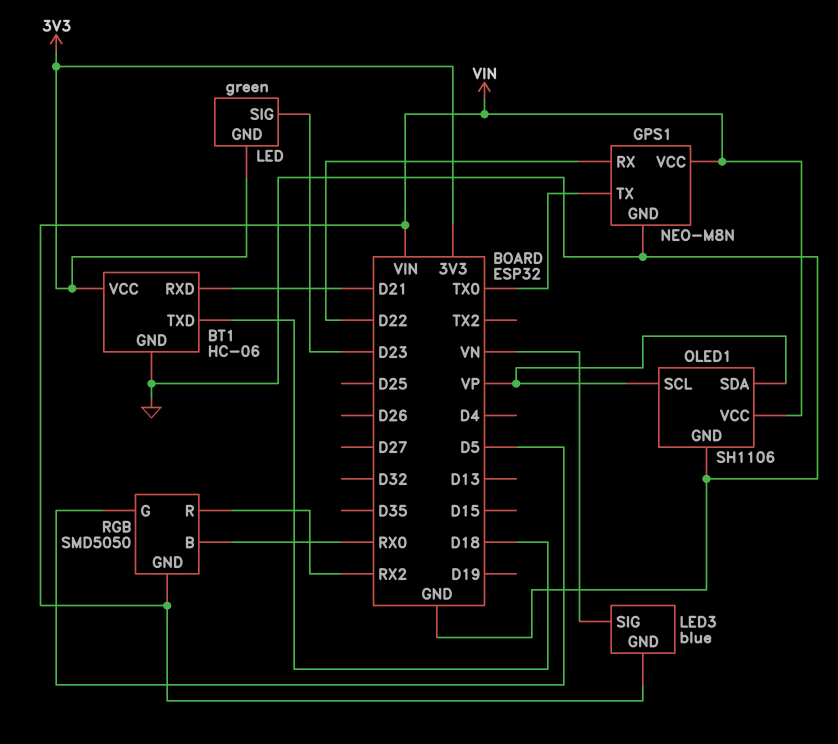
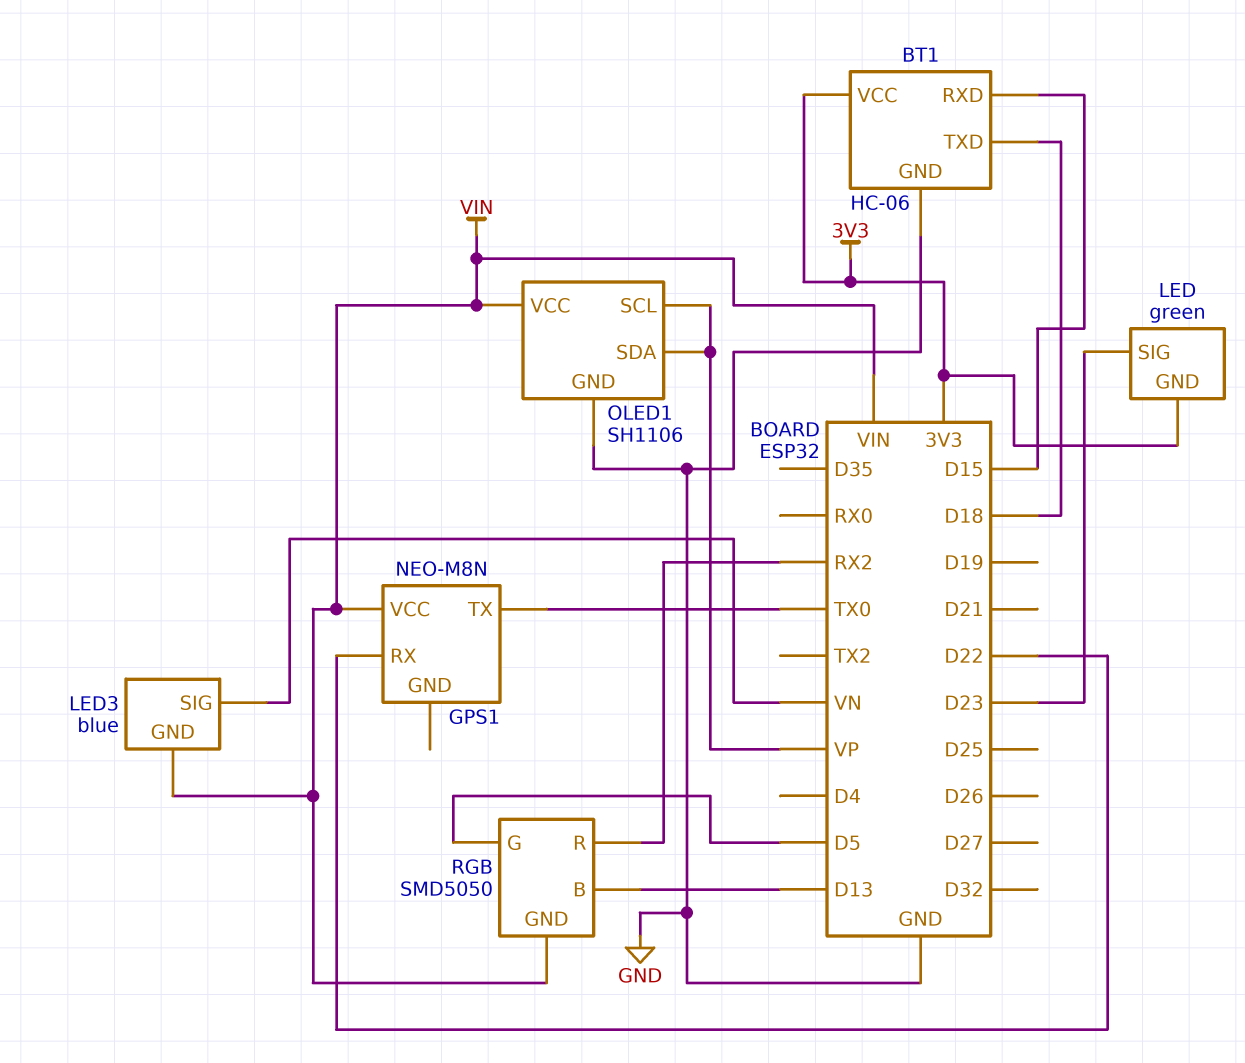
BT1 pin RXD: D21 -> D15
GPS1 pin GND: GND -> none
RGB pin B: RX0 -> D13

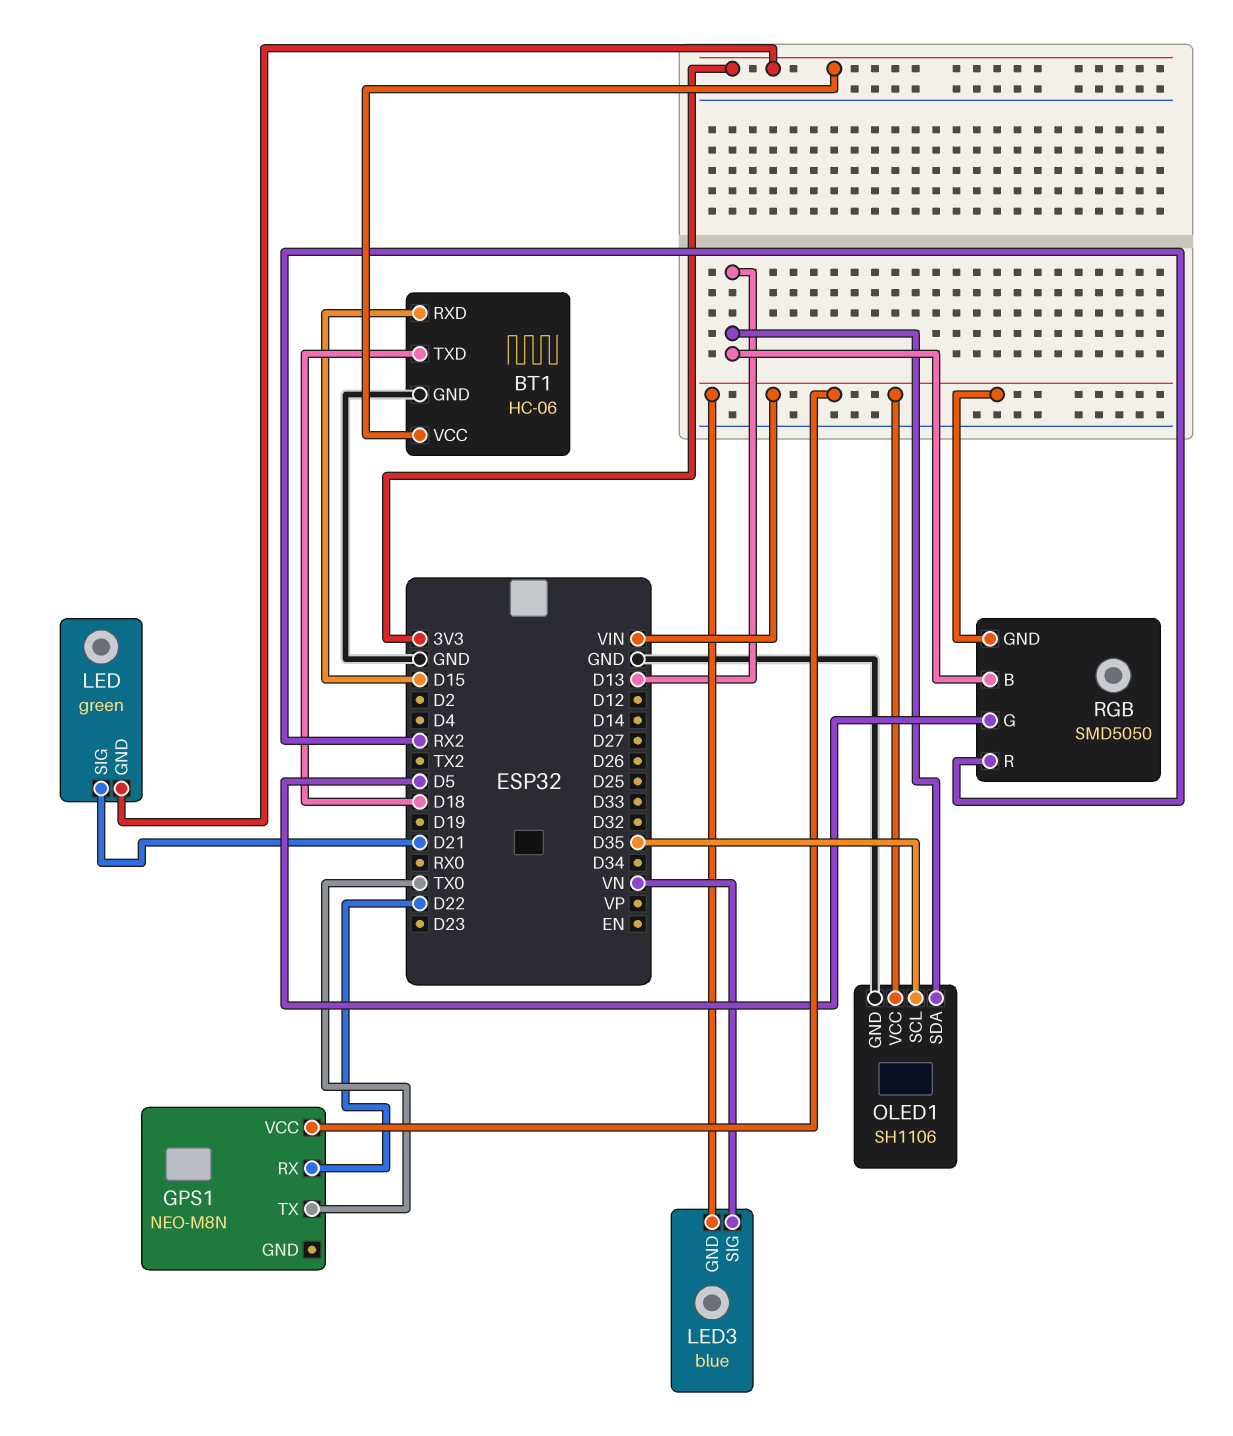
LED pin SIG: D23 -> D21
OLED1 pin SCL: VP -> D35
OLED1 pin SDA: VP -> D13

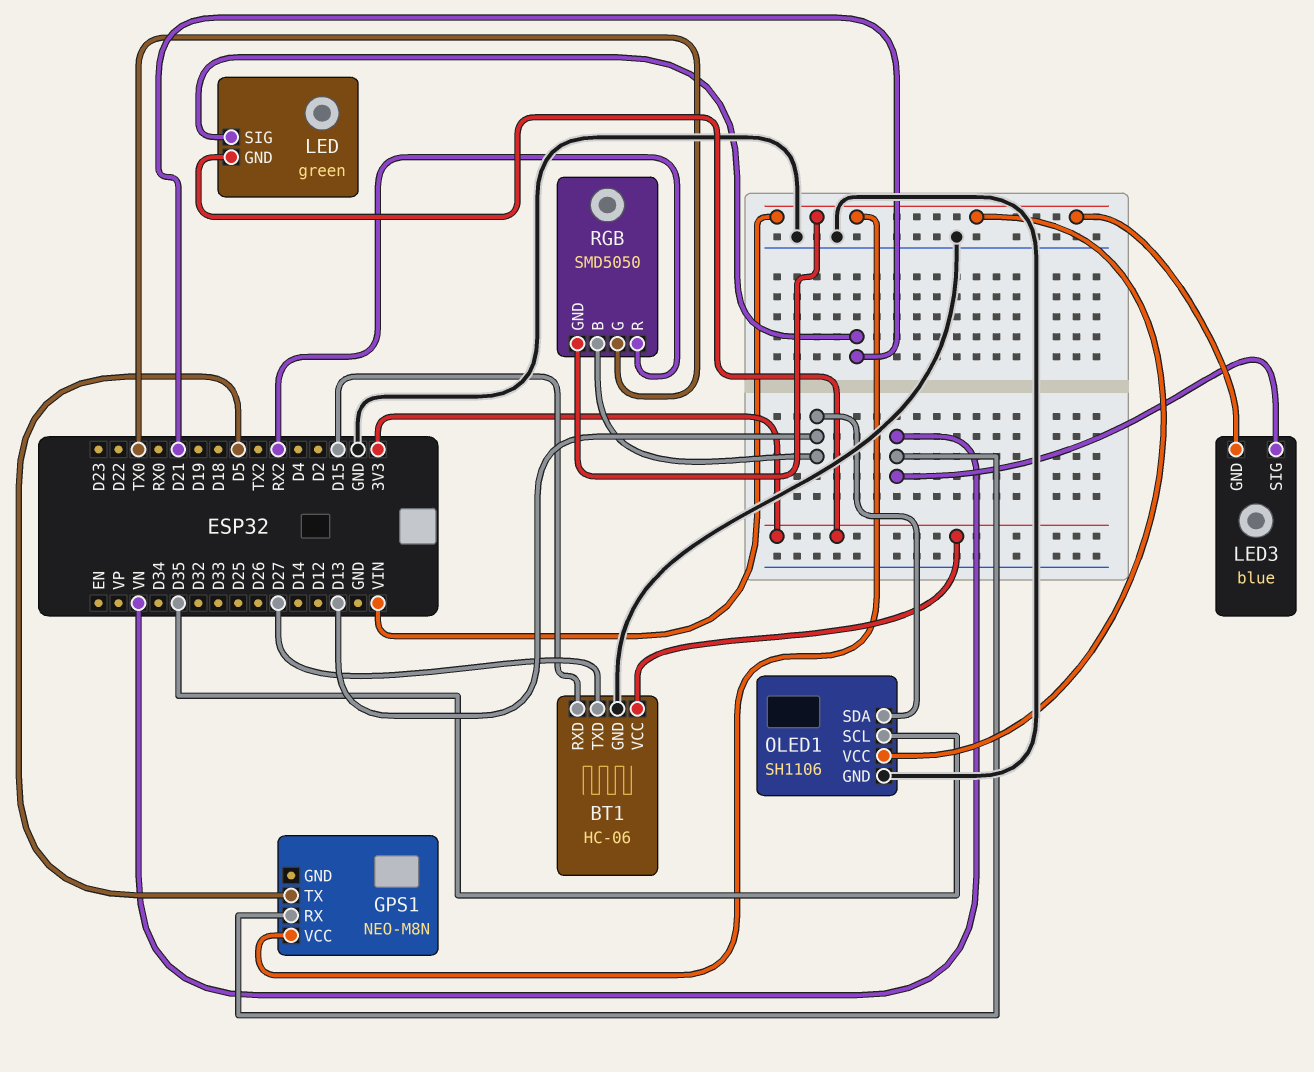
BT1 pin TXD: D18 -> D27
GPS1 pin RX: D22 -> VN
GPS1 pin TX: TX0 -> D5
RGB pin G: D5 -> TX0

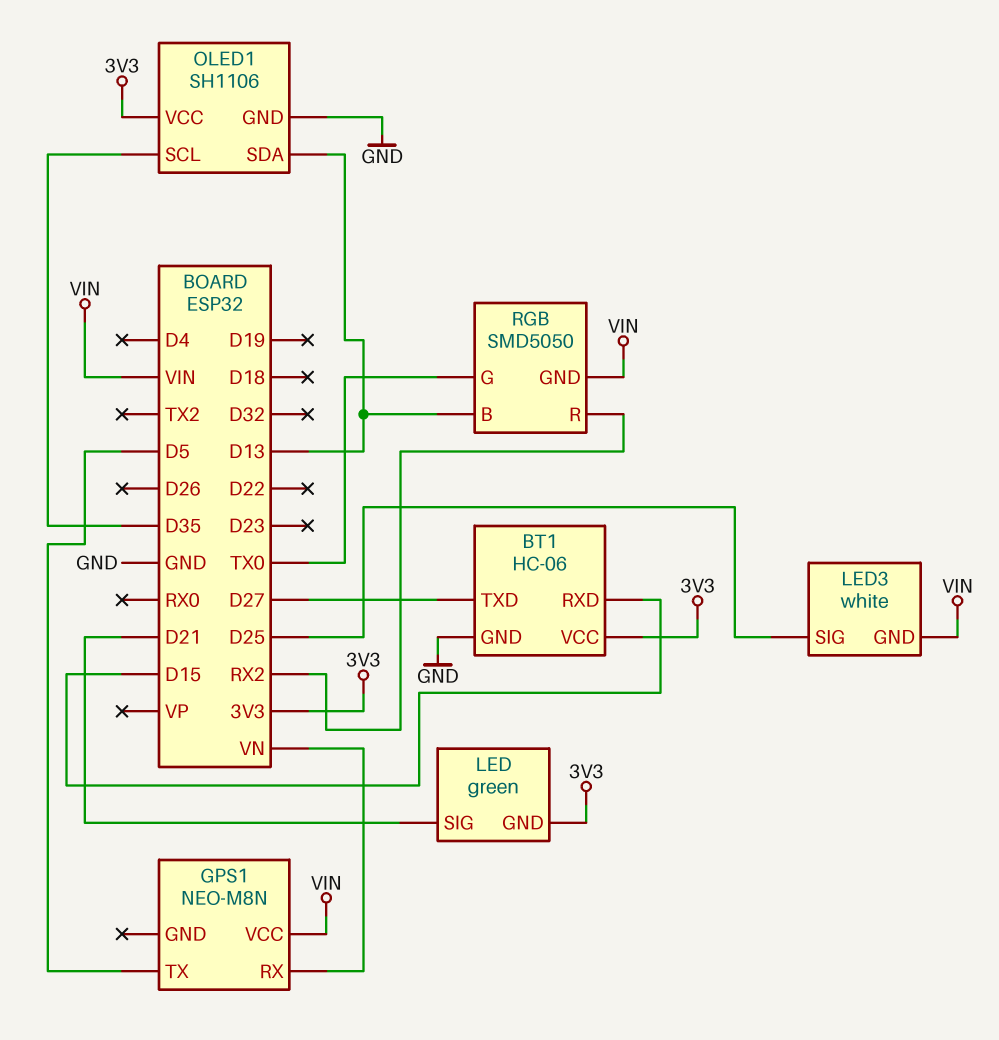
LED3: blue -> white
LED3 pin SIG: VN -> D25
OLED1 pin VCC: VIN -> 3V3

